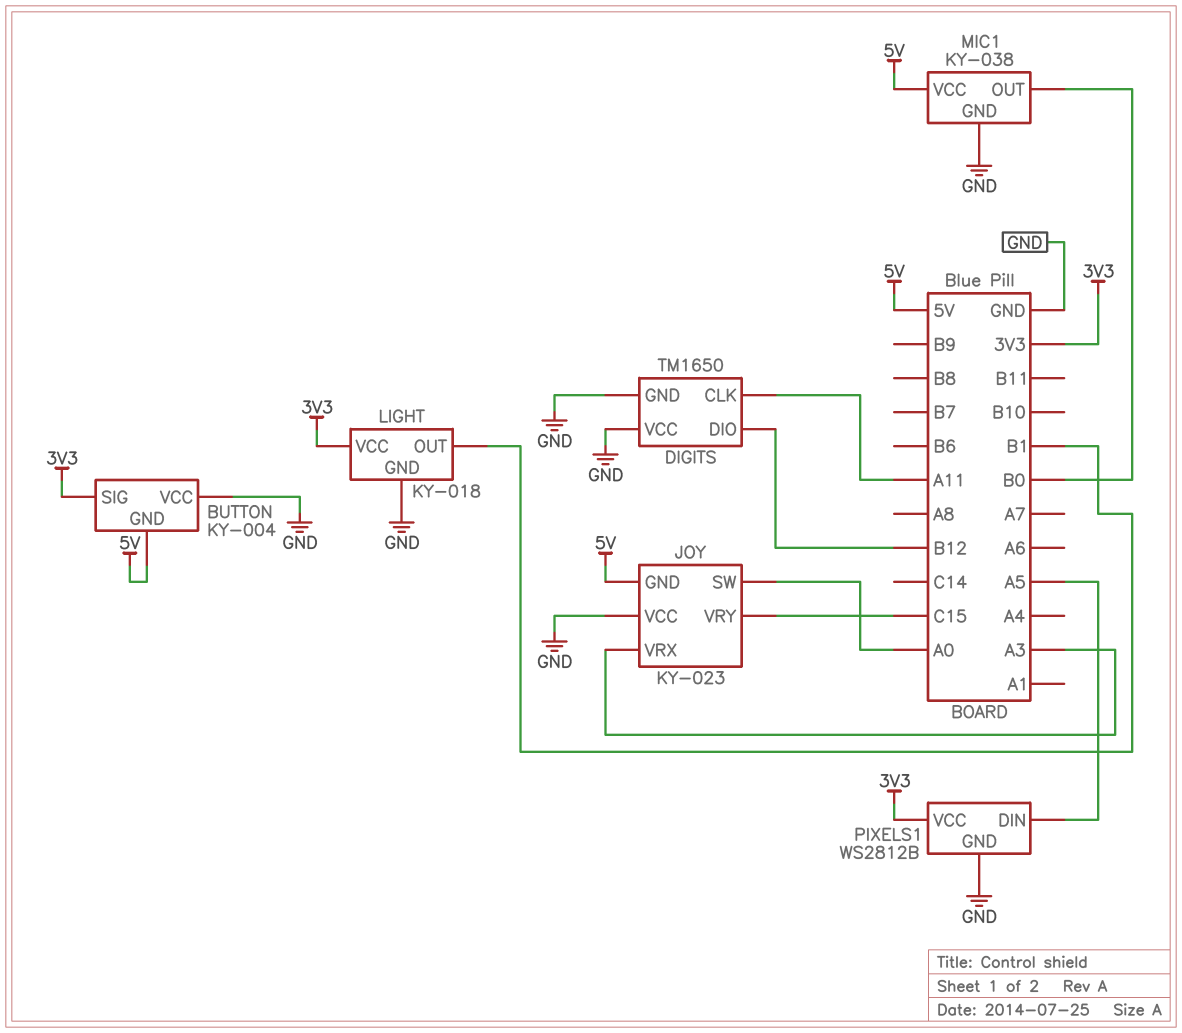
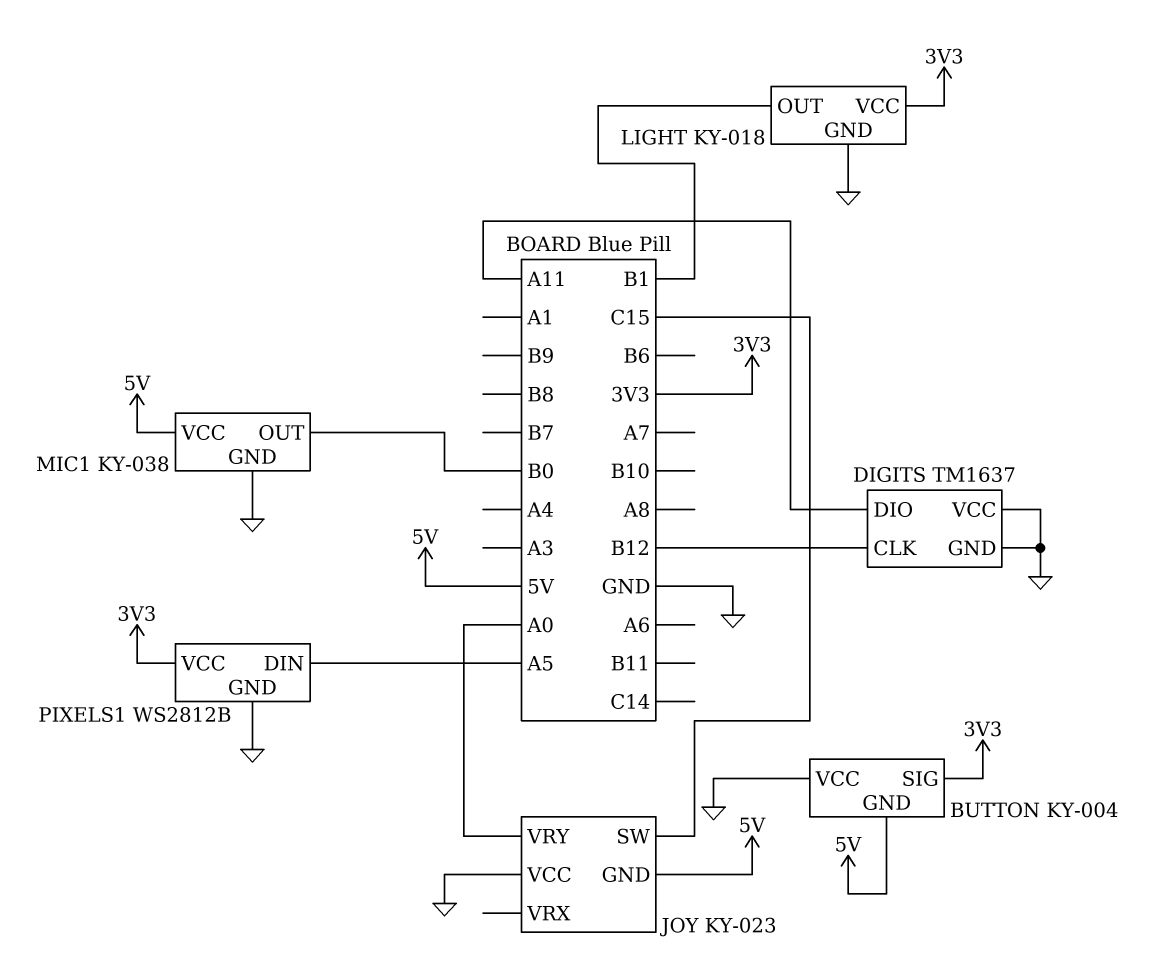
DIGITS: TM1650 -> TM1637
DIGITS pin CLK: A11 -> B12
DIGITS pin DIO: B12 -> A11
JOY pin SW: A0 -> C15
JOY pin VRX: A3 -> none
JOY pin VRY: C15 -> A0

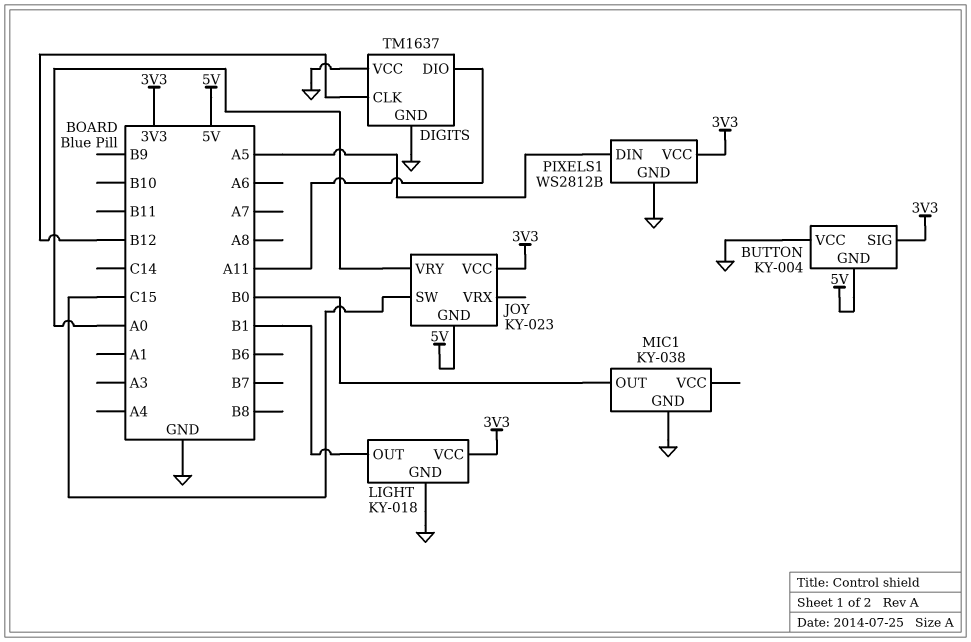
JOY pin VCC: GND -> 3V3
MIC1 pin VCC: 5V -> none

